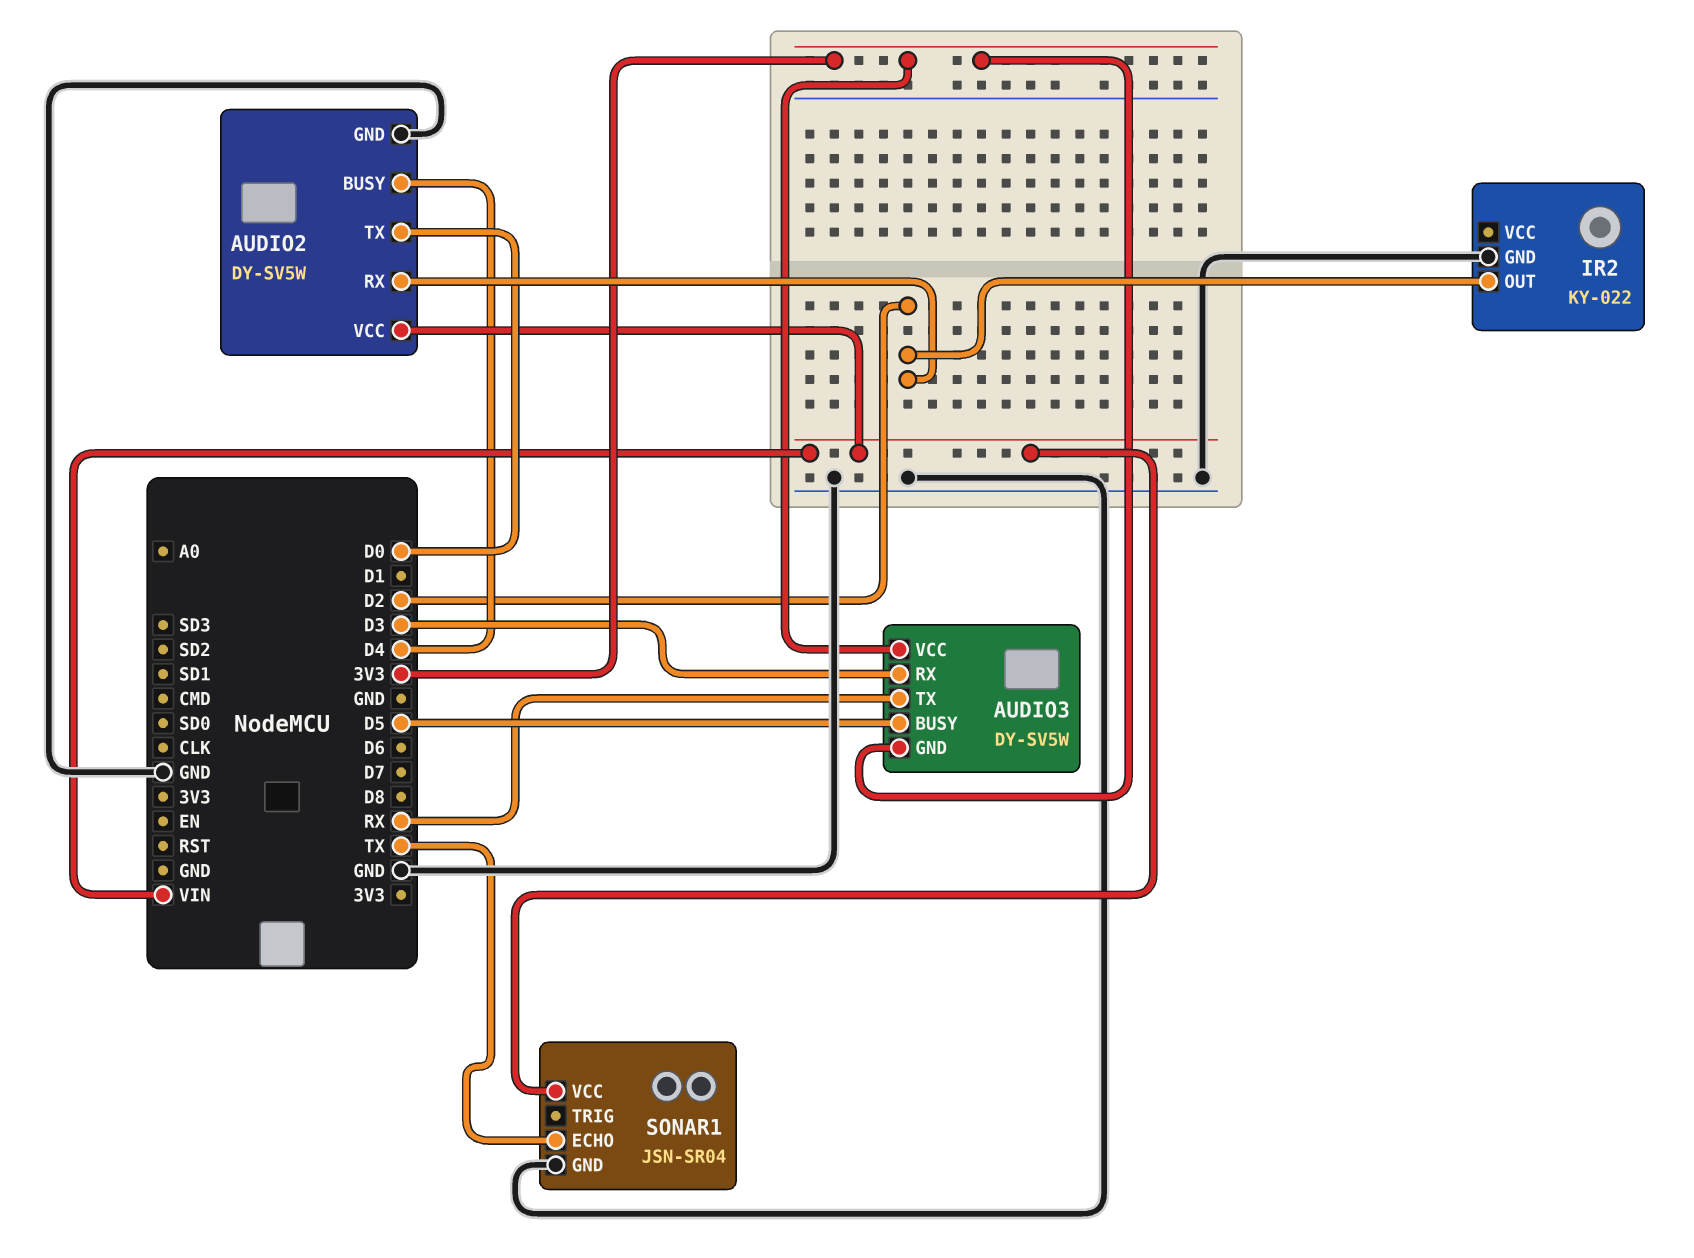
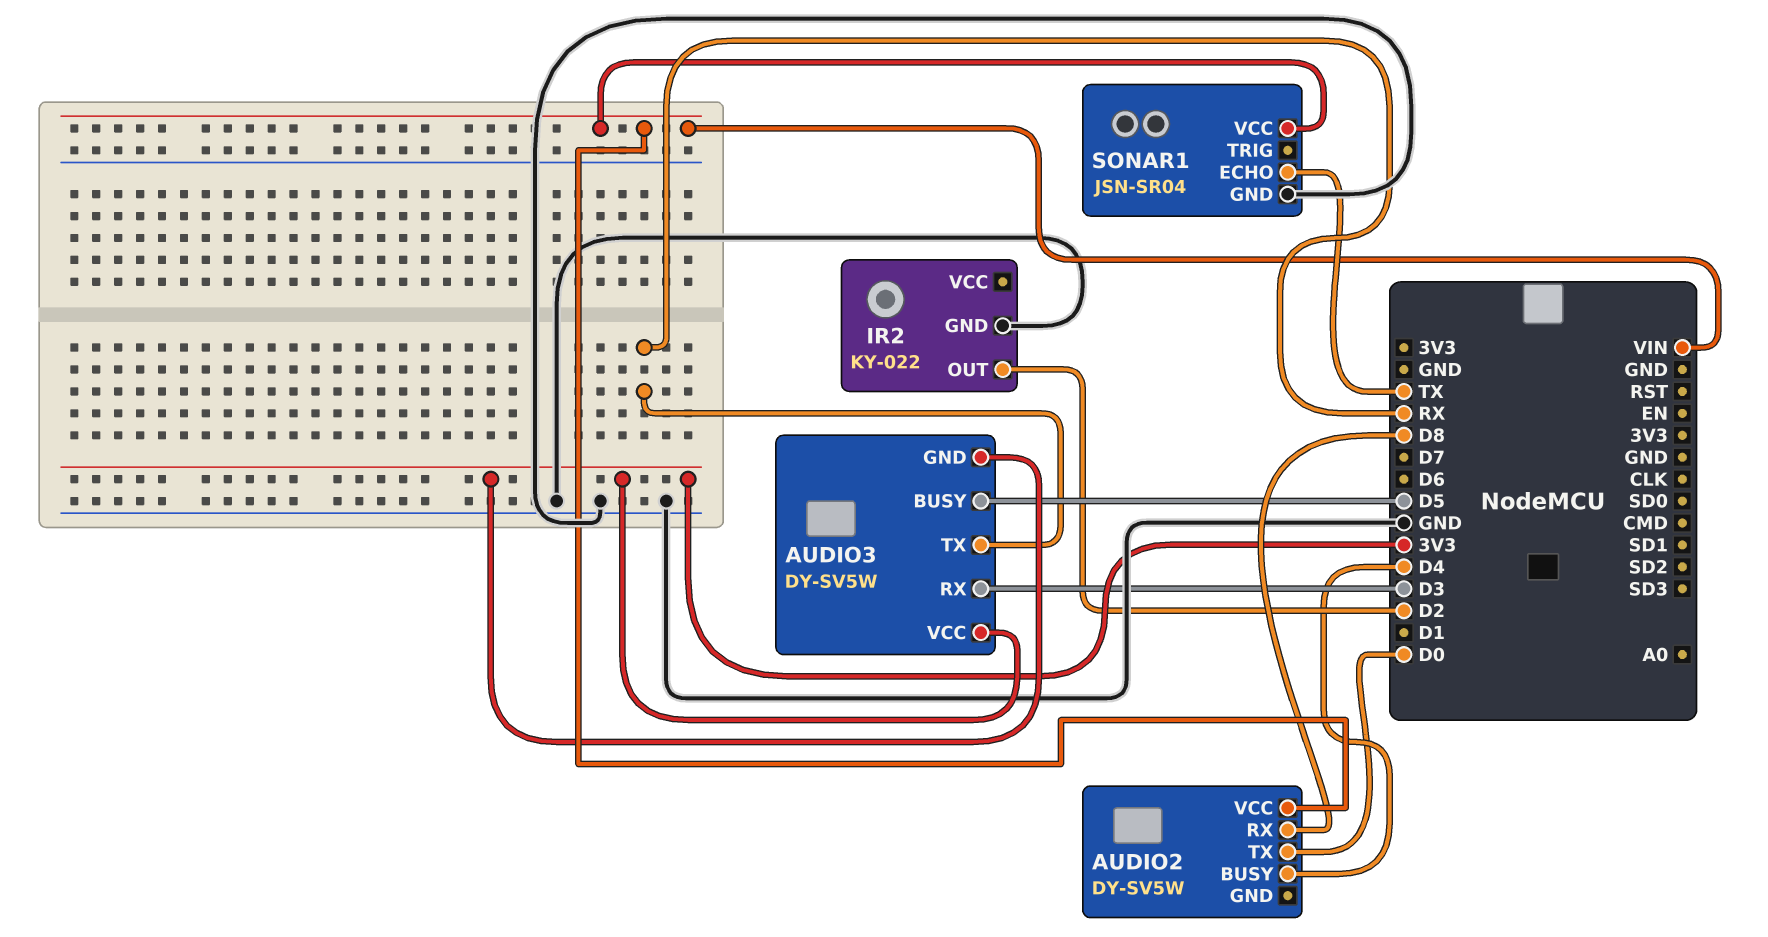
AUDIO2 pin GND: GND -> none
AUDIO2 pin RX: D2 -> D8

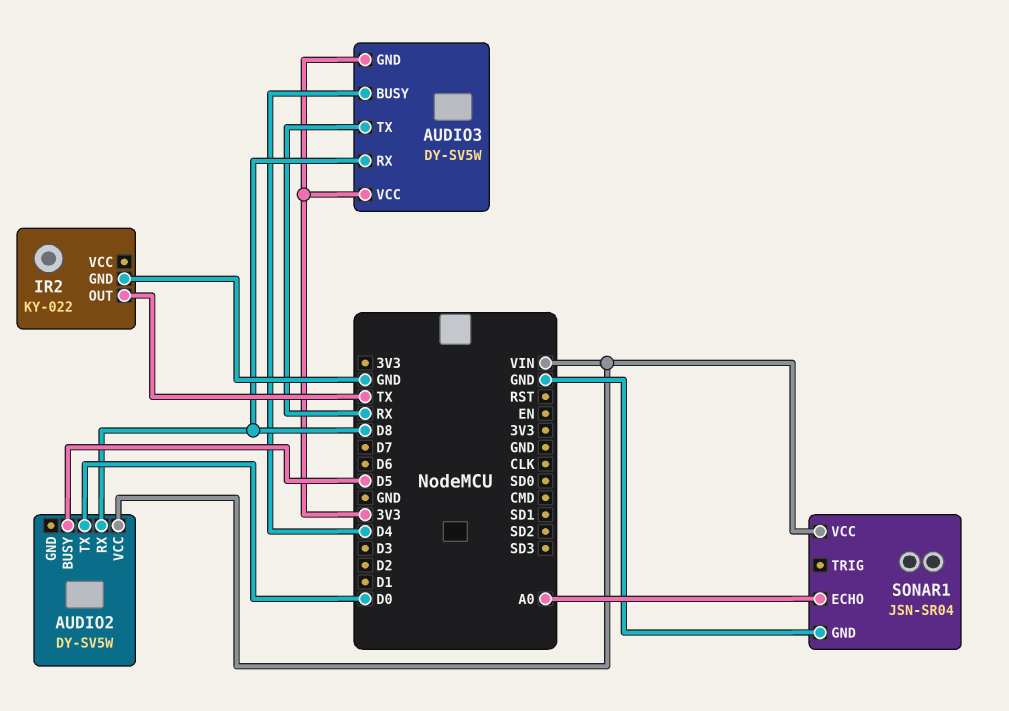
AUDIO2 pin BUSY: D4 -> D5
AUDIO3 pin BUSY: D5 -> D4
AUDIO3 pin RX: D3 -> D8
IR2 pin OUT: D2 -> TX
SONAR1 pin ECHO: TX -> A0

